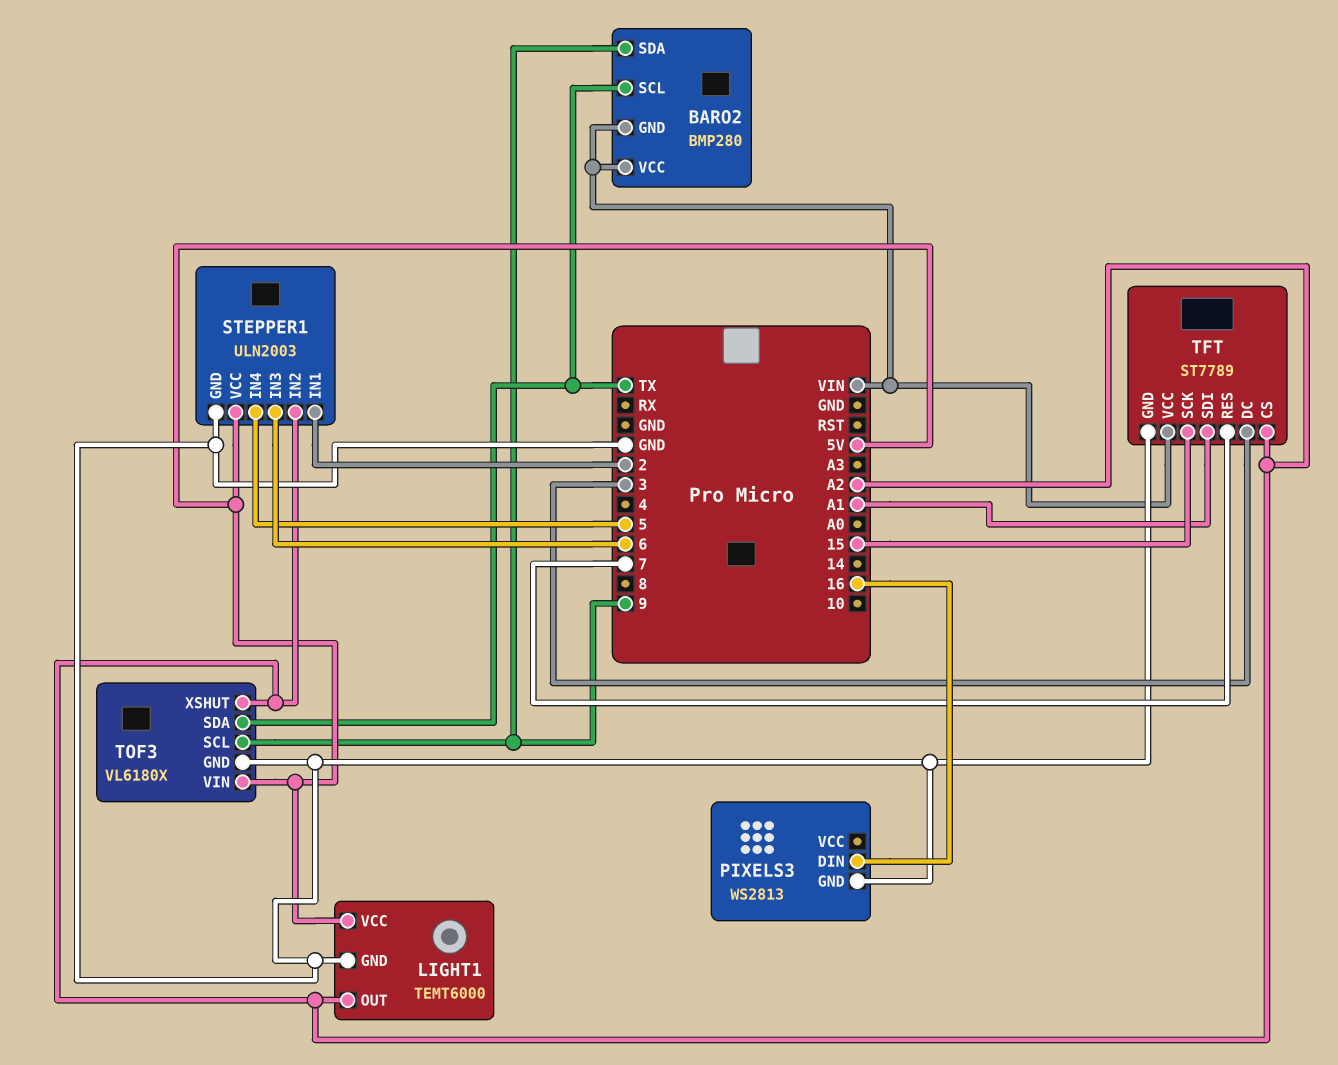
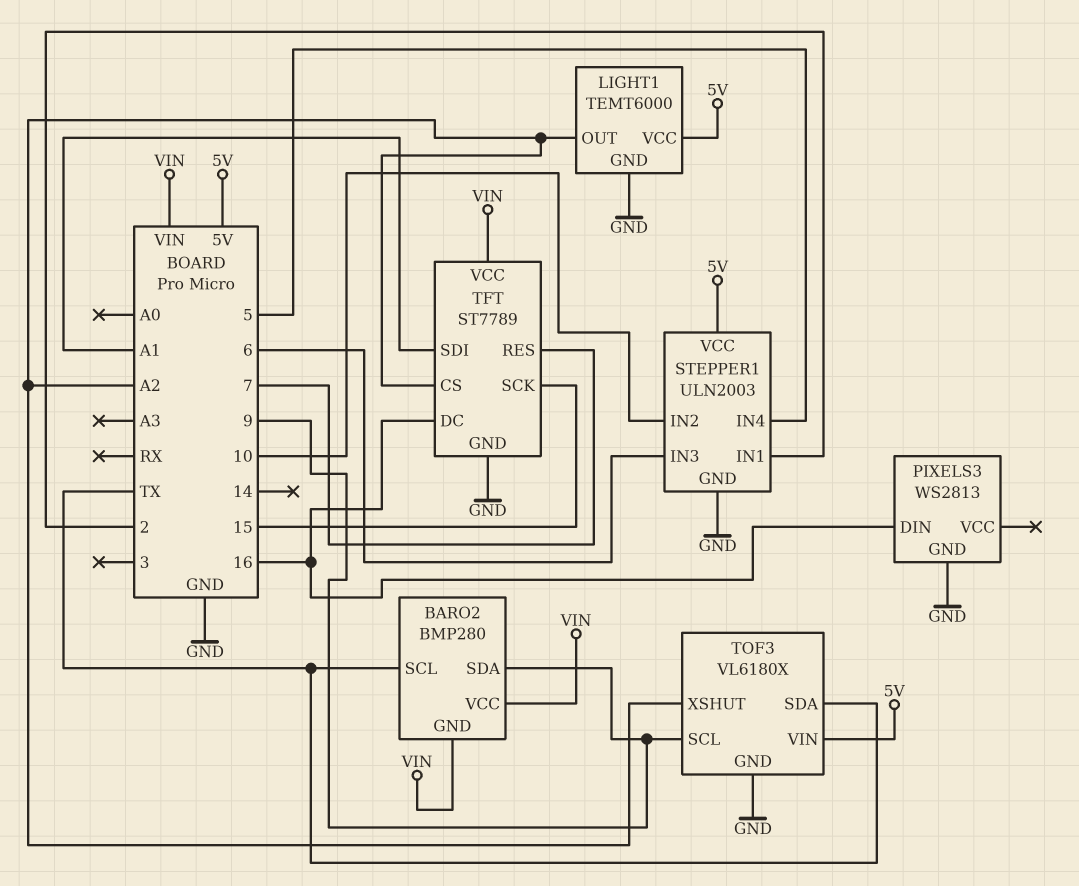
STEPPER1 pin IN2: A2 -> 10
TFT pin DC: 3 -> 16

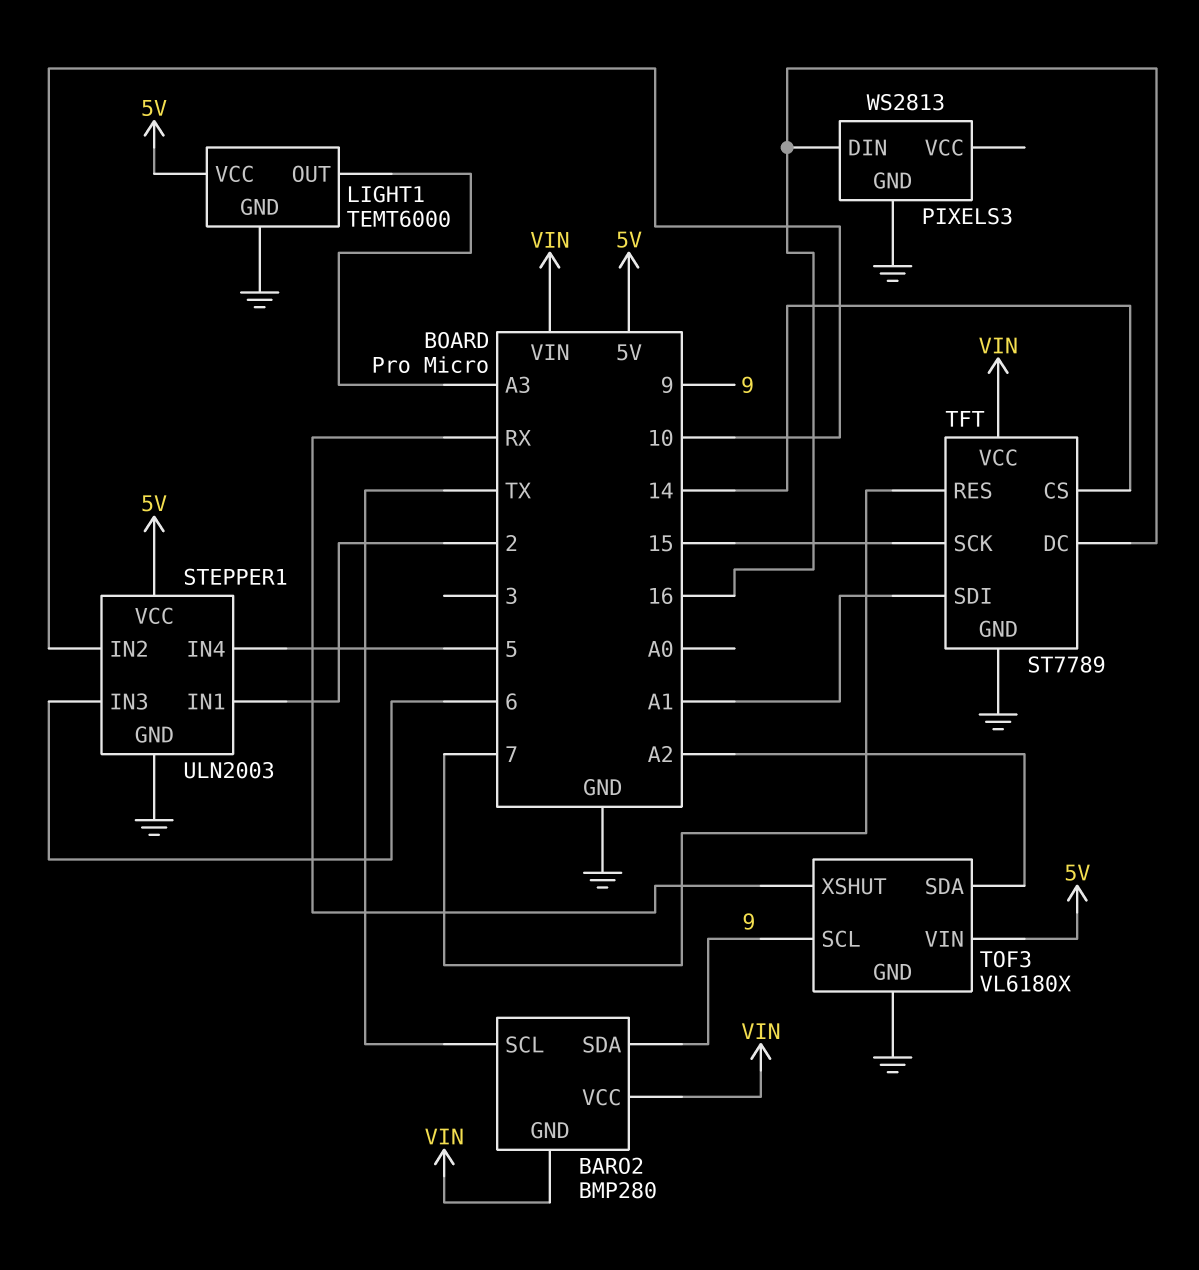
LIGHT1 pin OUT: A2 -> A3
TFT pin CS: A2 -> 14
TOF3 pin SDA: TX -> A2
TOF3 pin XSHUT: A2 -> RX

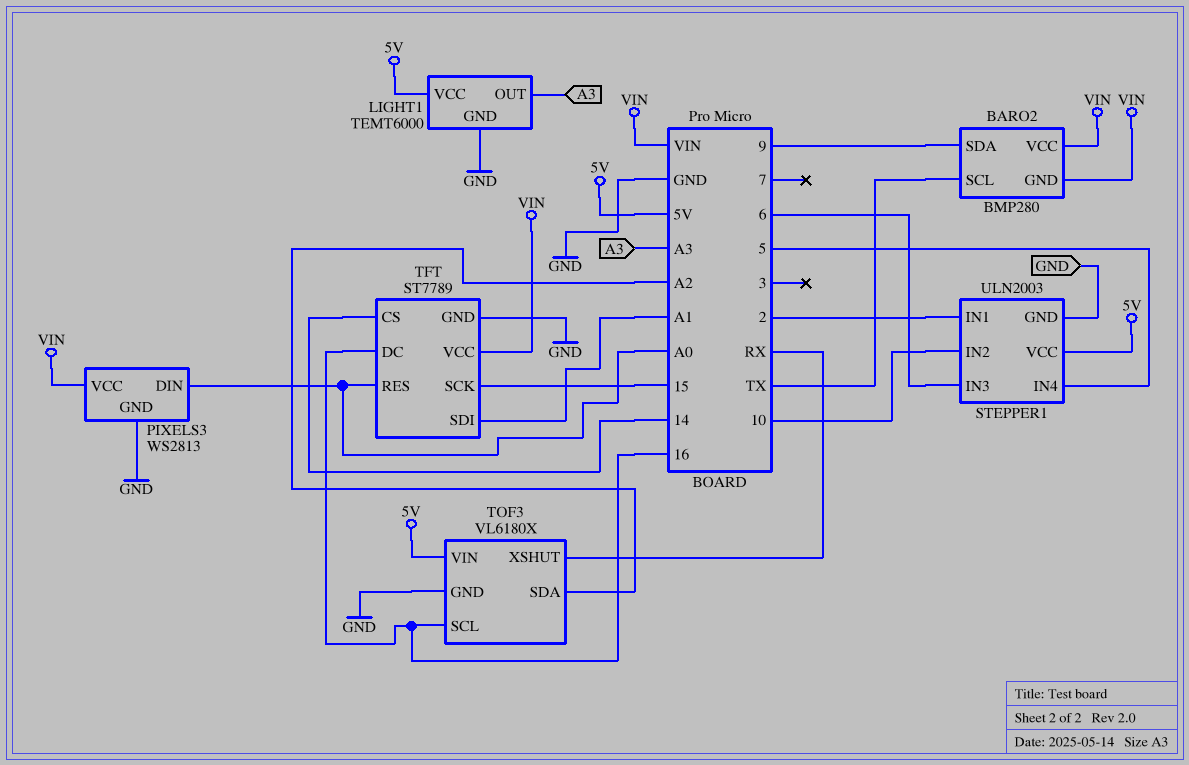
PIXELS3 pin DIN: 16 -> A0
PIXELS3 pin VCC: none -> VIN
TFT pin RES: 7 -> A0
TOF3 pin SCL: 9 -> 16

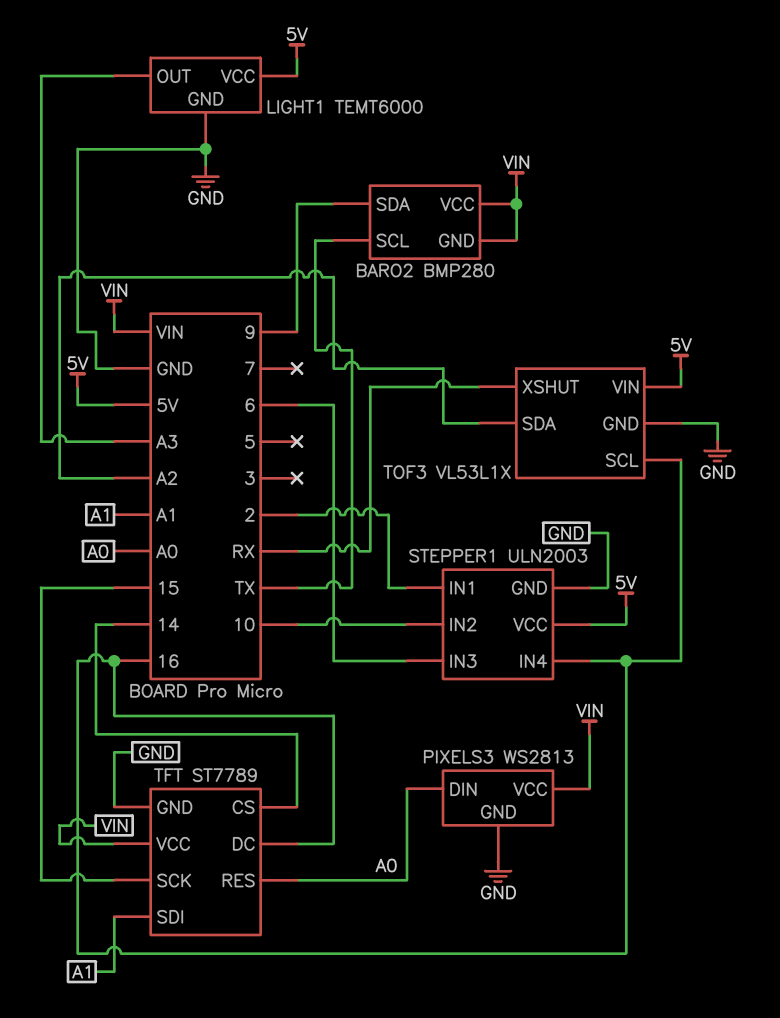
STEPPER1 pin IN4: 5 -> 16
TOF3: VL6180X -> VL53L1X

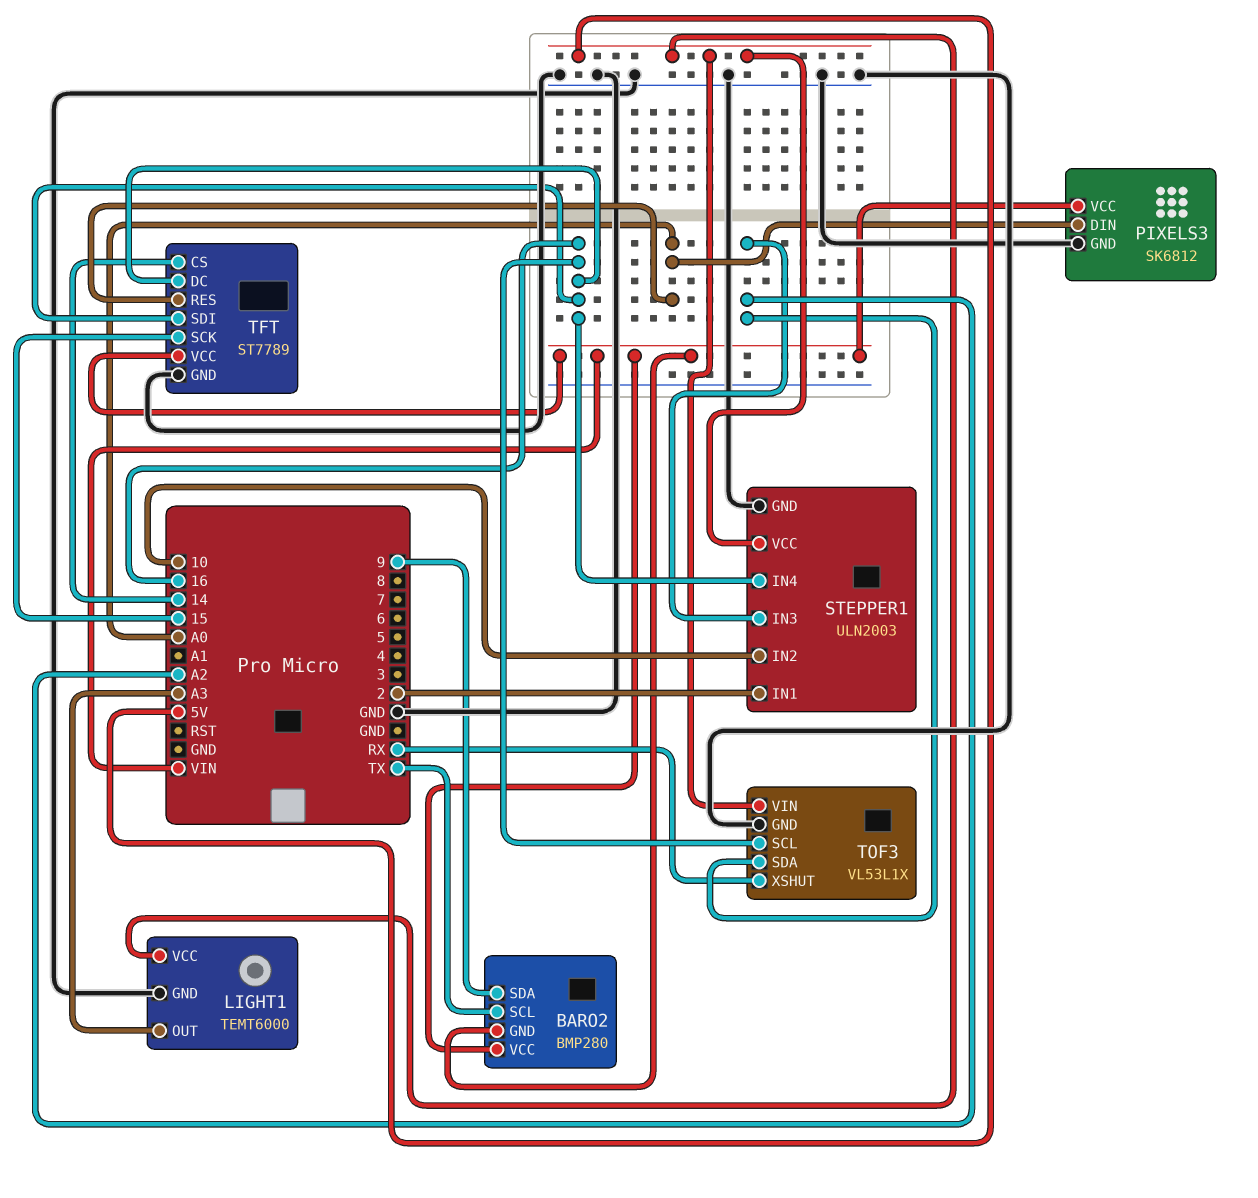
PIXELS3: WS2813 -> SK6812
STEPPER1 pin IN3: 6 -> A2
TFT pin SDI: A1 -> 16

